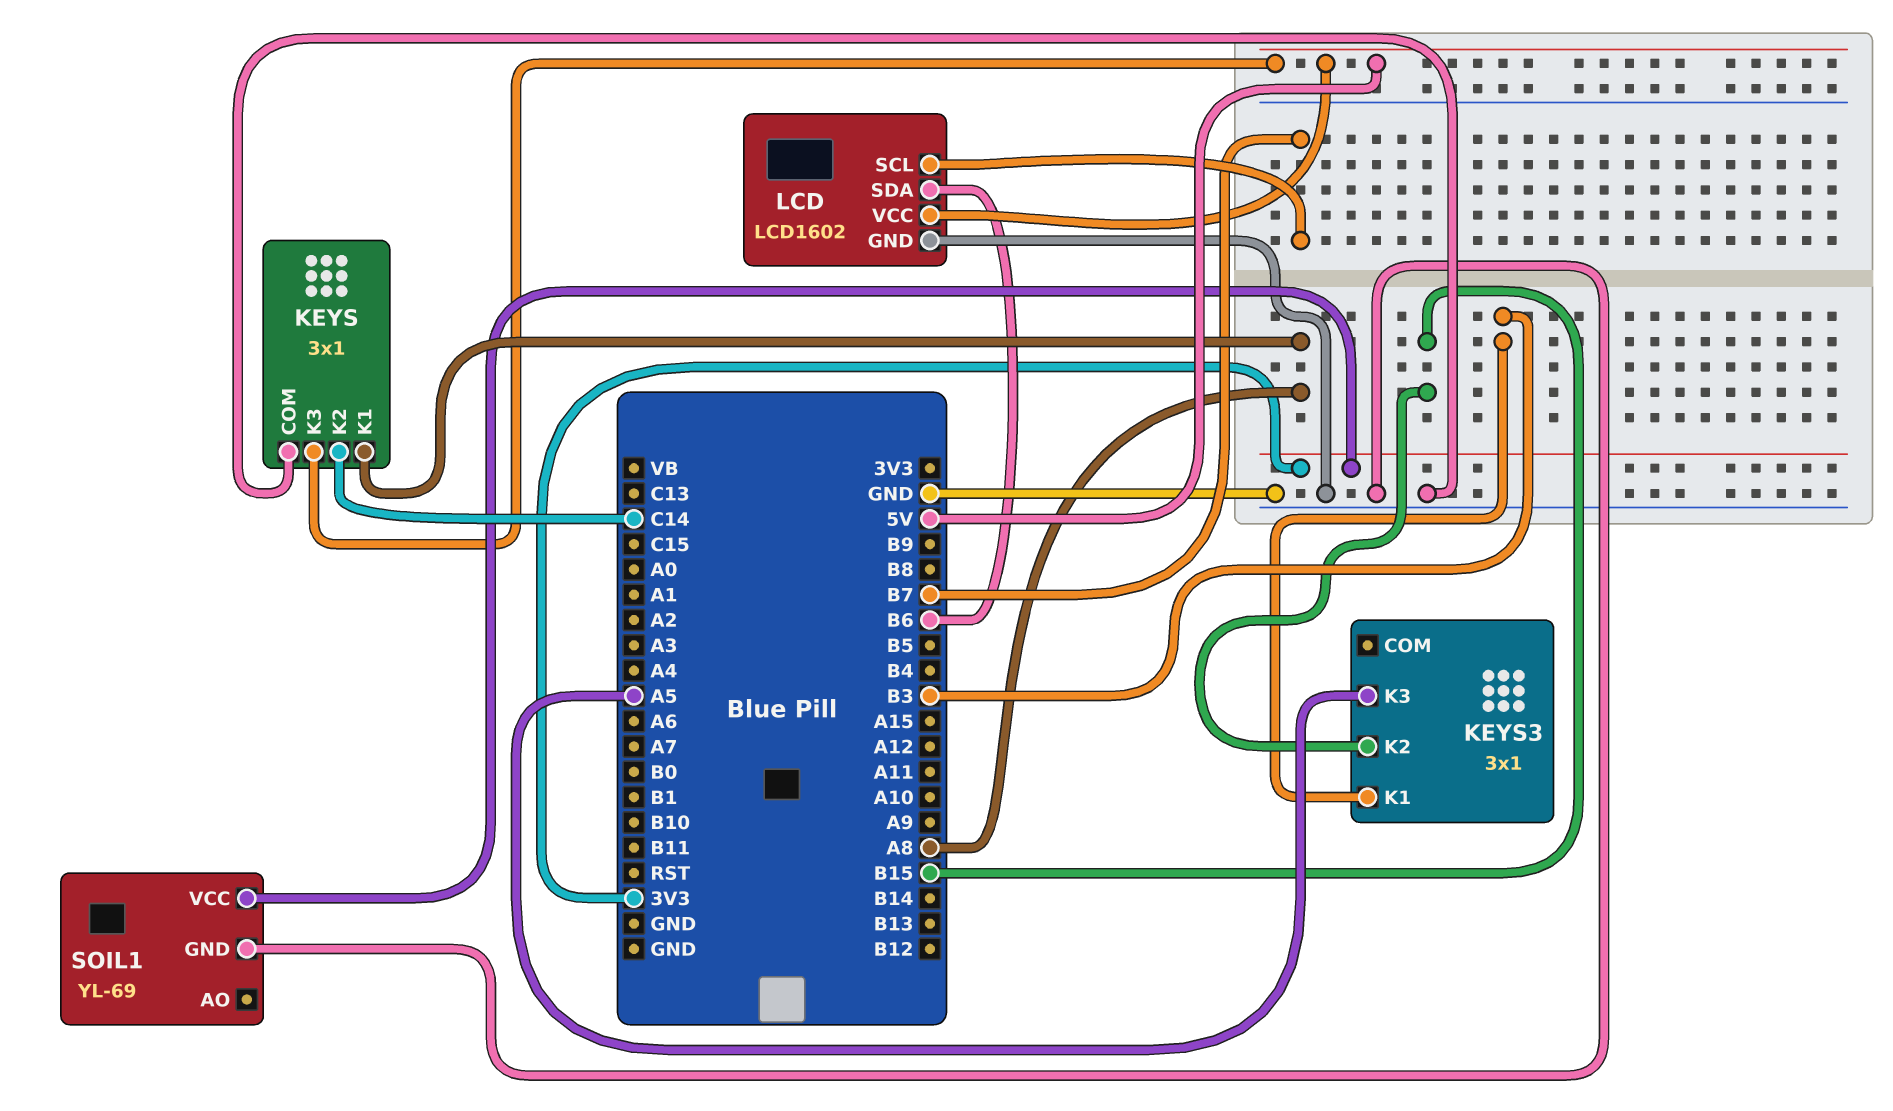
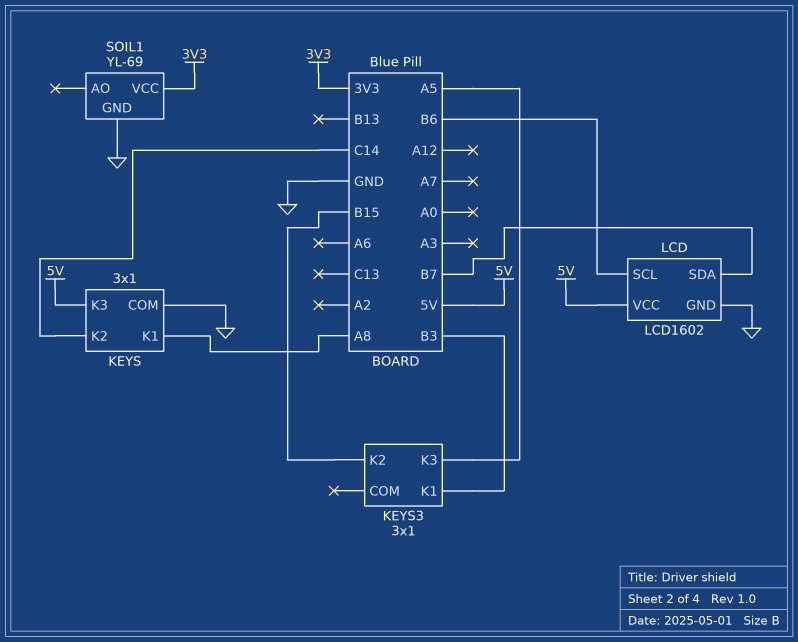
LCD pin SCL: B7 -> B6
LCD pin SDA: B6 -> B7

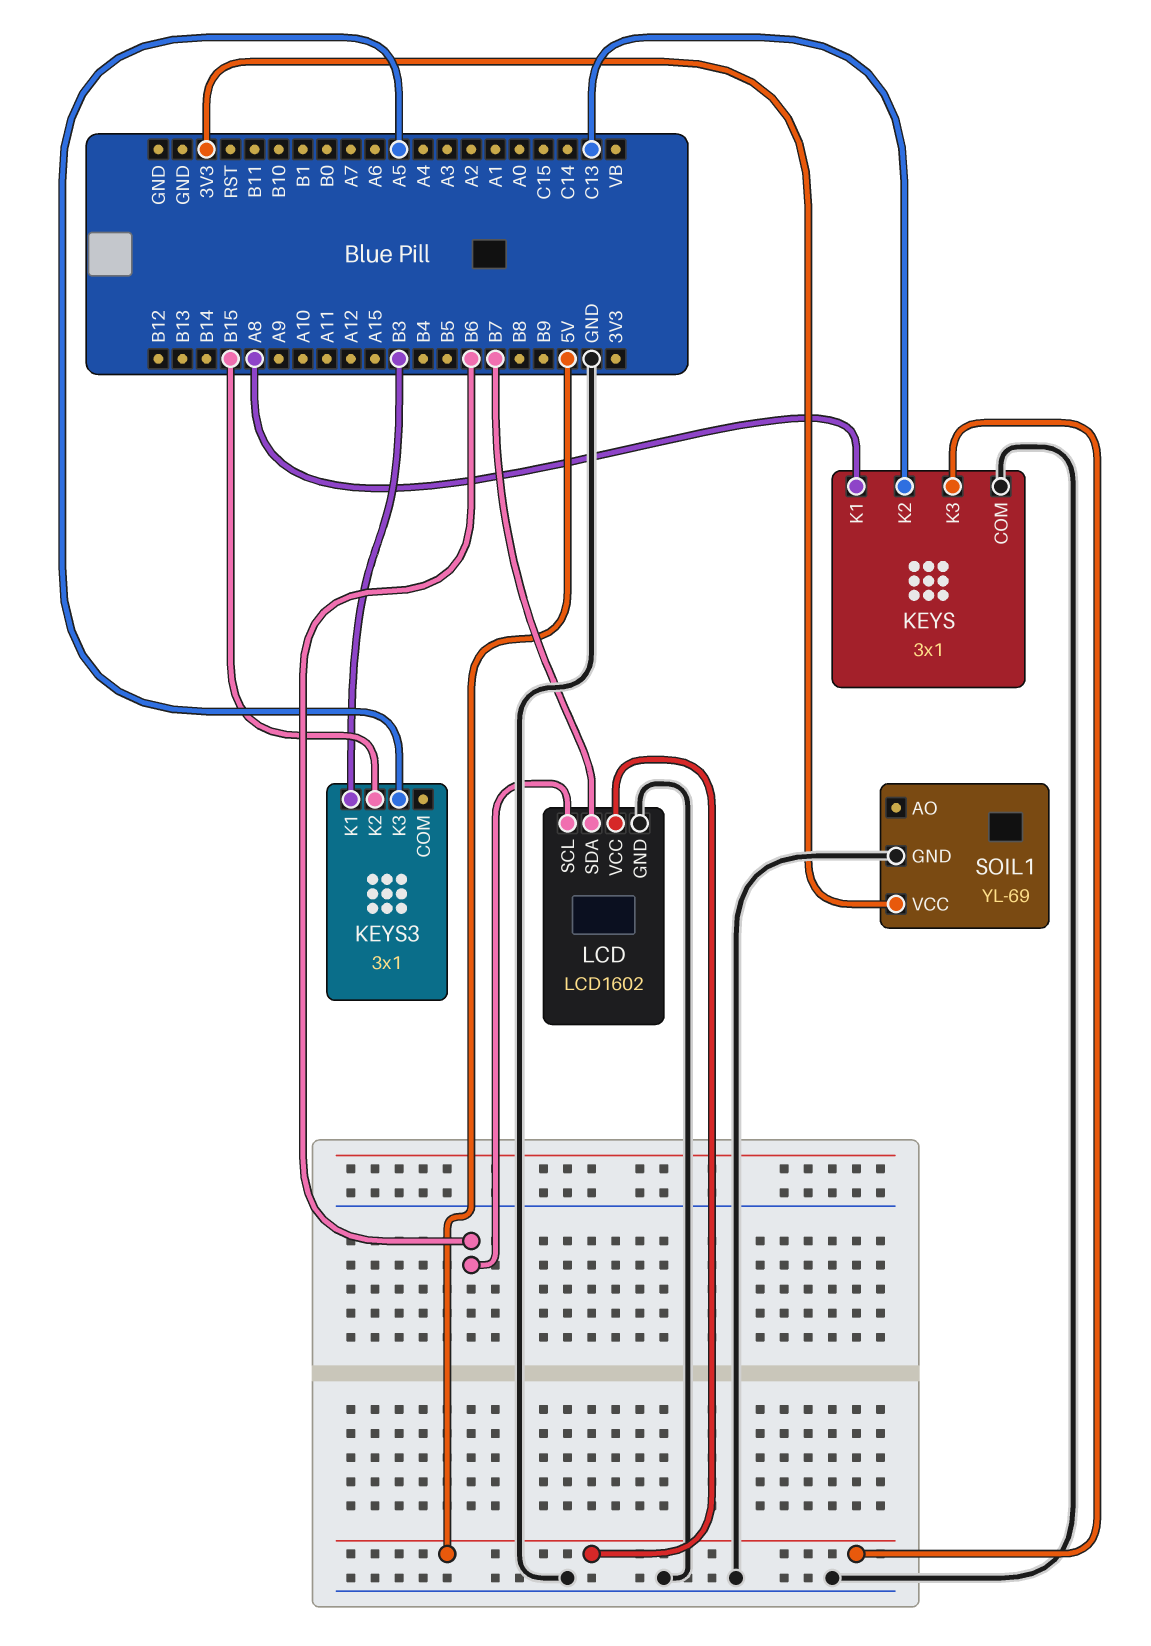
KEYS pin K2: C14 -> C13

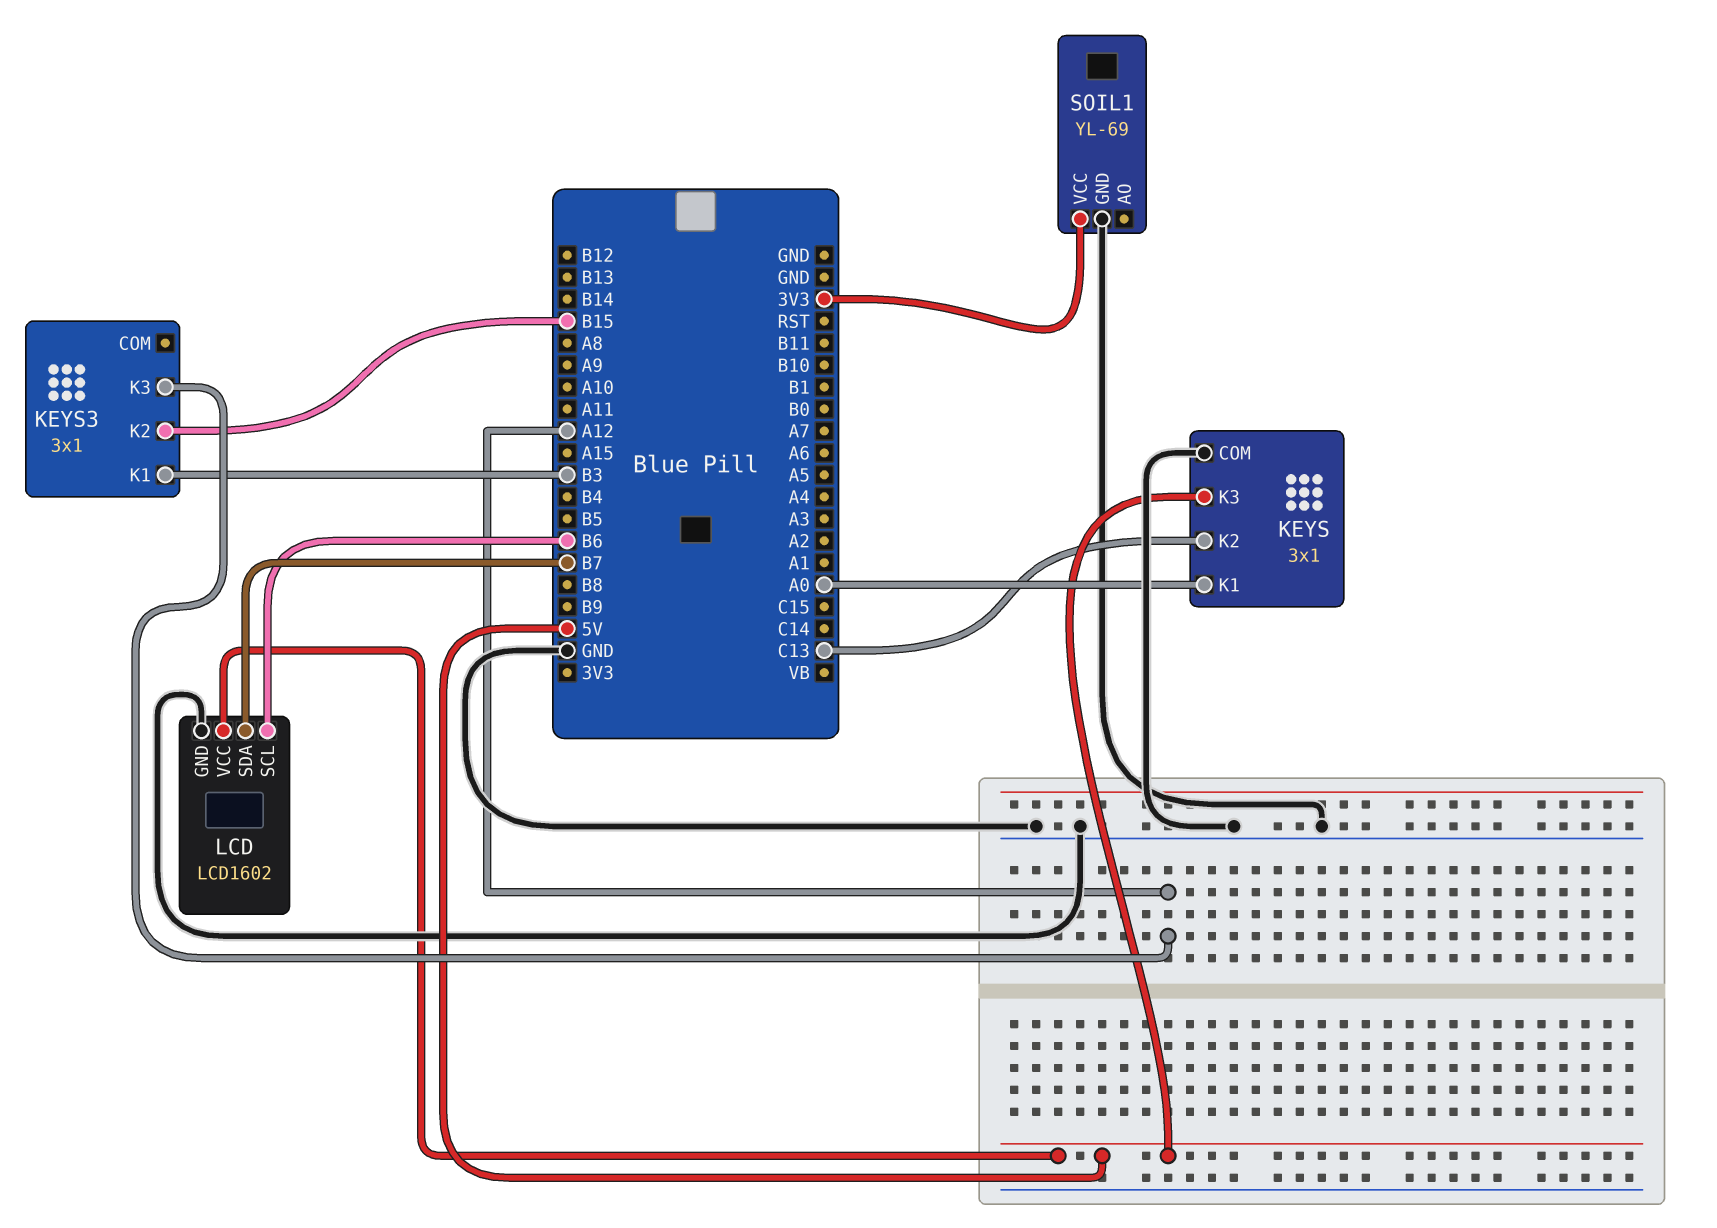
KEYS pin K1: A8 -> A0
KEYS3 pin K3: A5 -> A12

